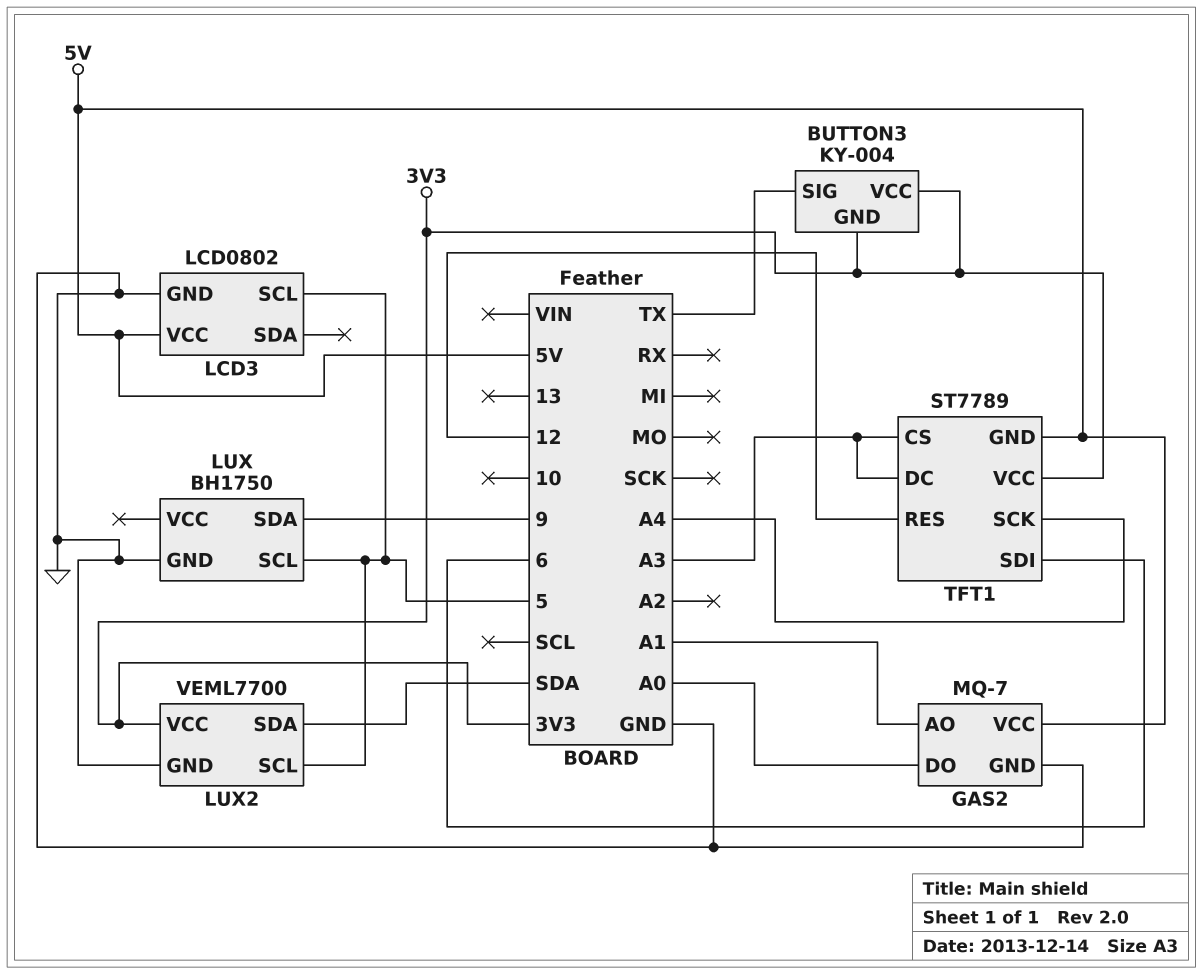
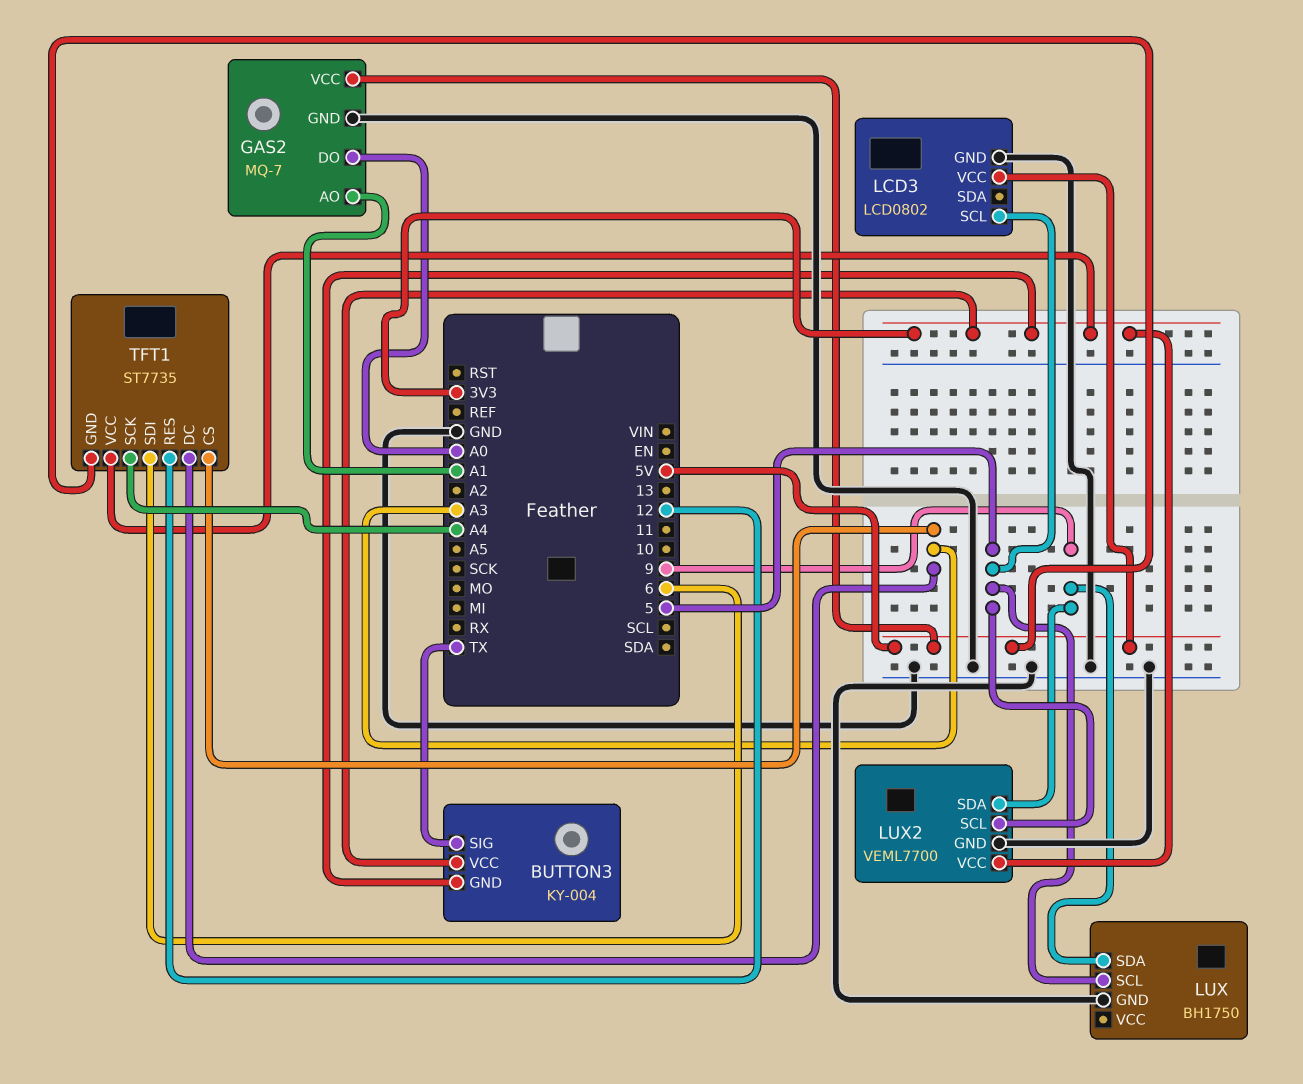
LUX2 pin SDA: SDA -> 9
TFT1: ST7789 -> ST7735

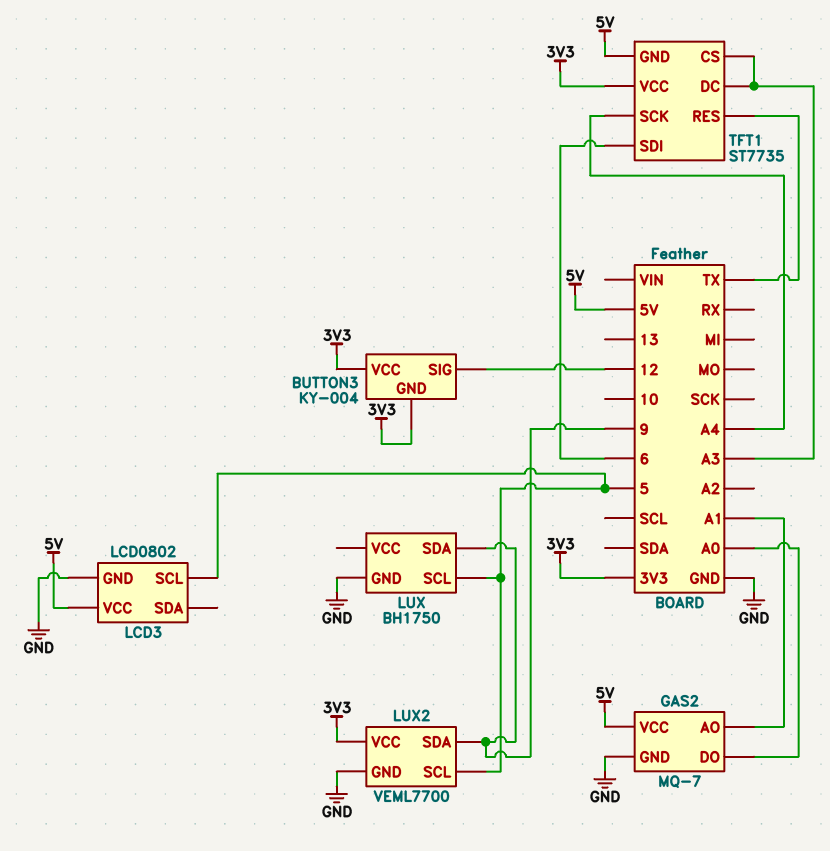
BUTTON3 pin SIG: TX -> 12
TFT1 pin RES: 12 -> TX

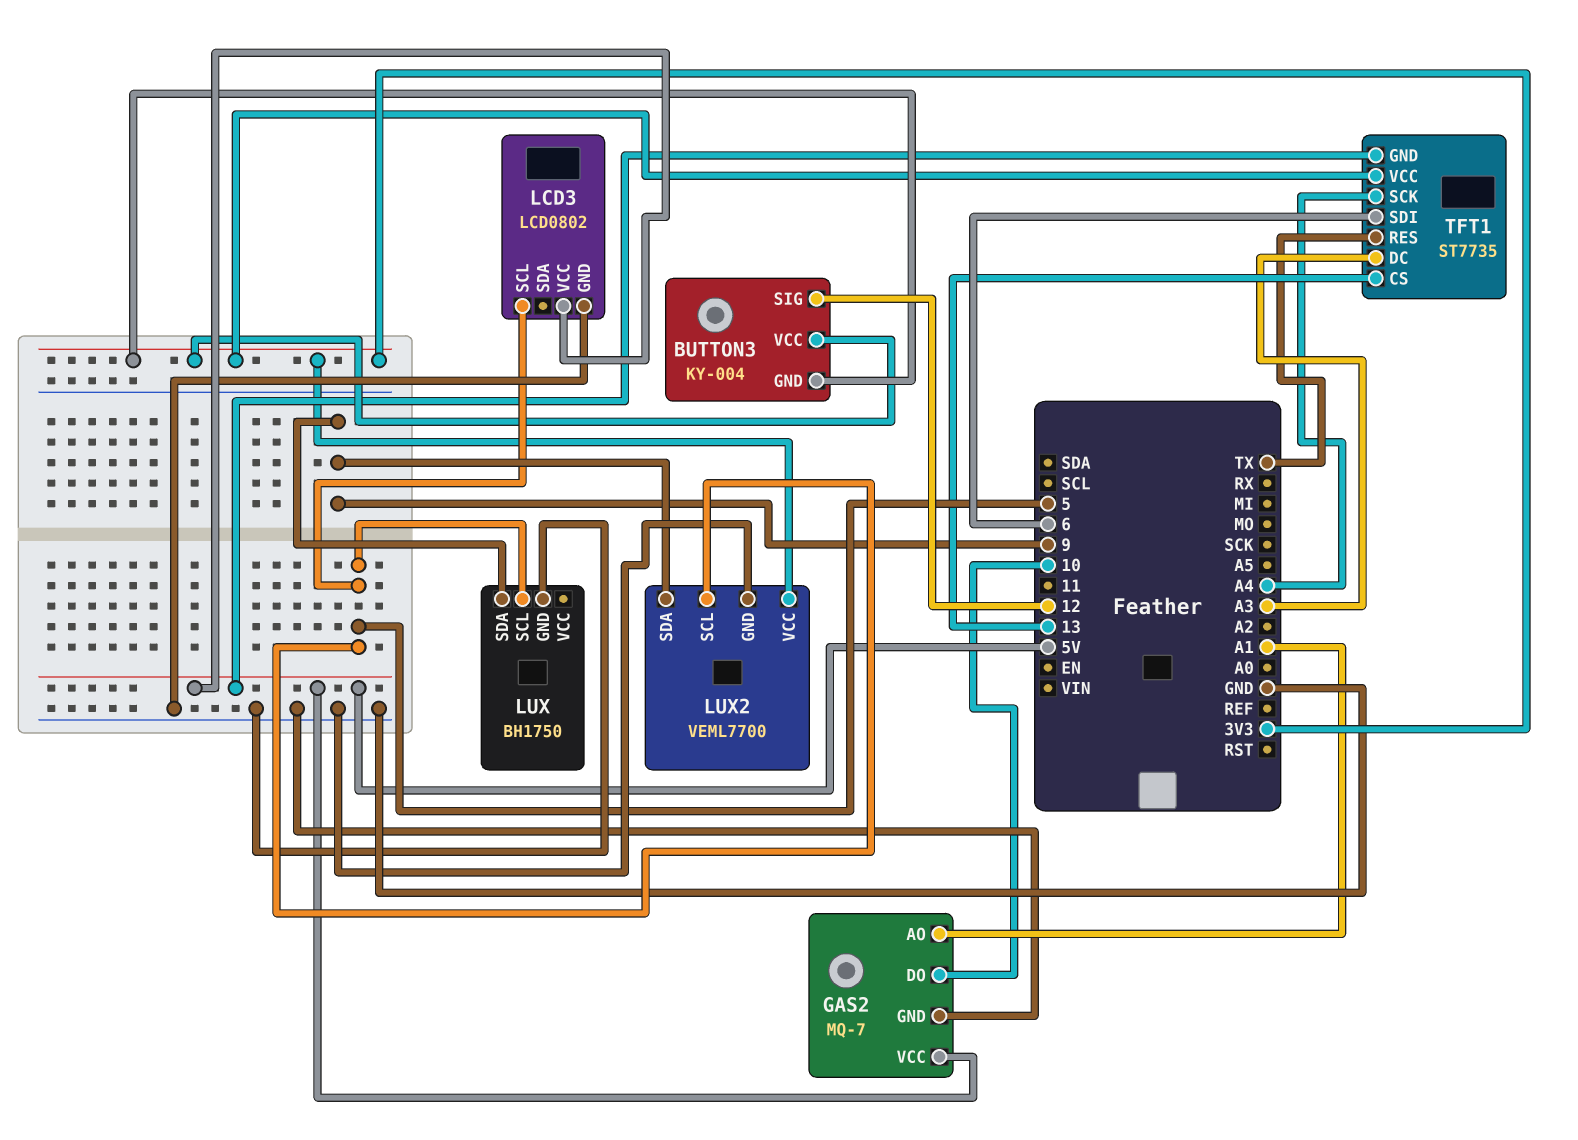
GAS2 pin DO: A0 -> 10
TFT1 pin CS: A3 -> 13

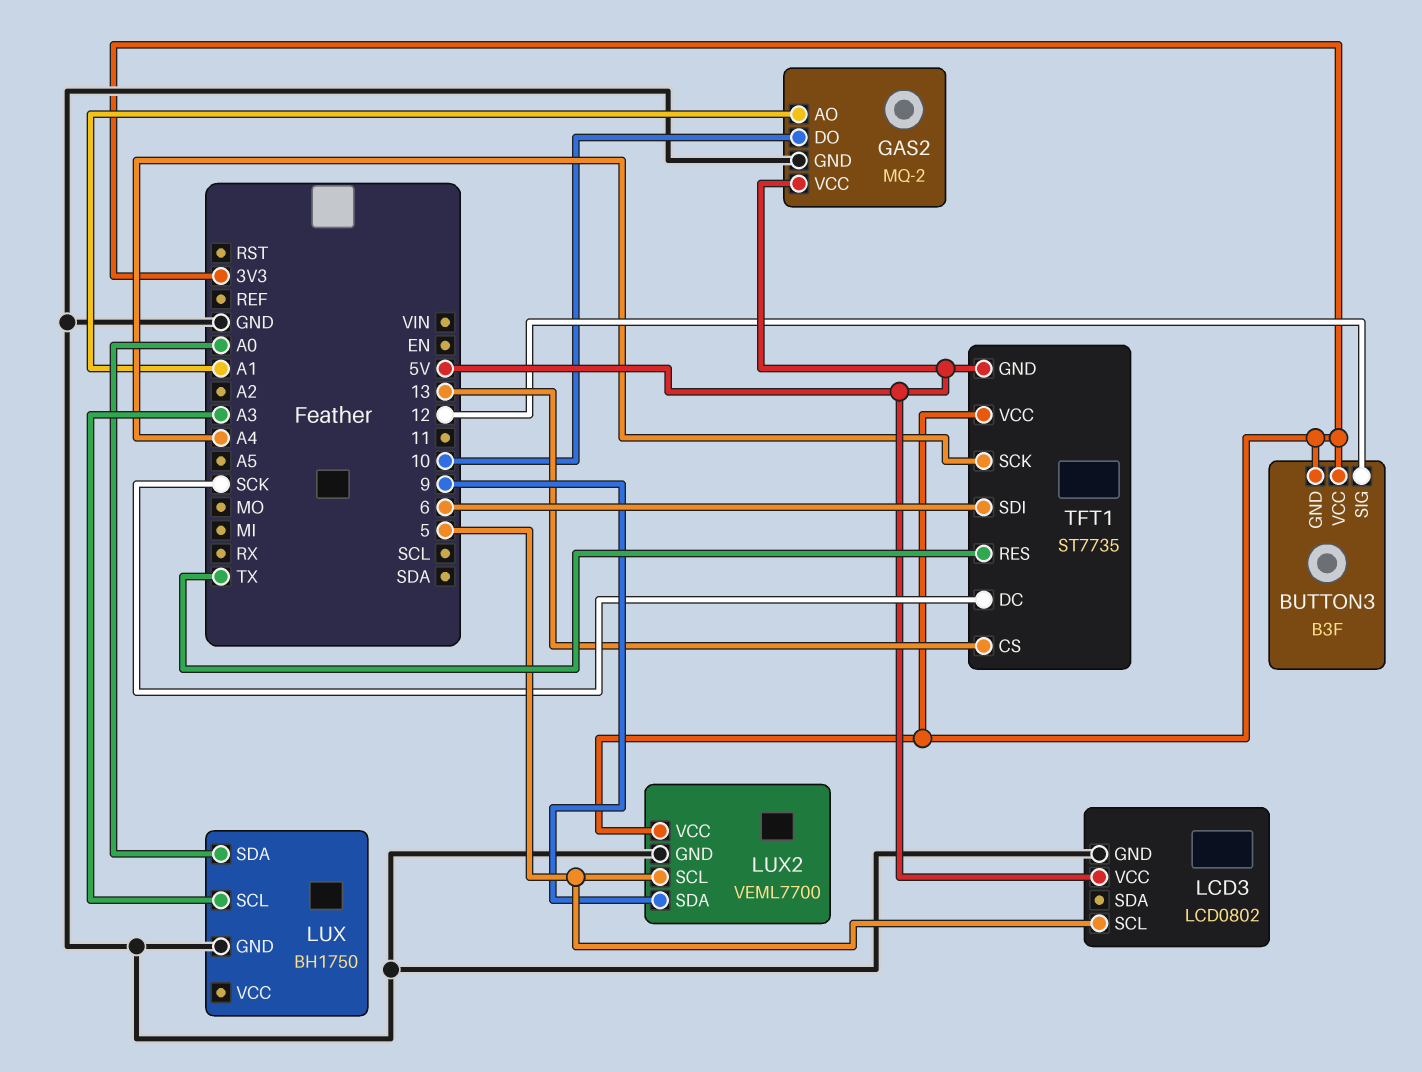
BUTTON3: KY-004 -> B3F
GAS2: MQ-7 -> MQ-2
LUX pin SCL: 5 -> A3
LUX pin SDA: 9 -> A0
TFT1 pin DC: A3 -> SCK

